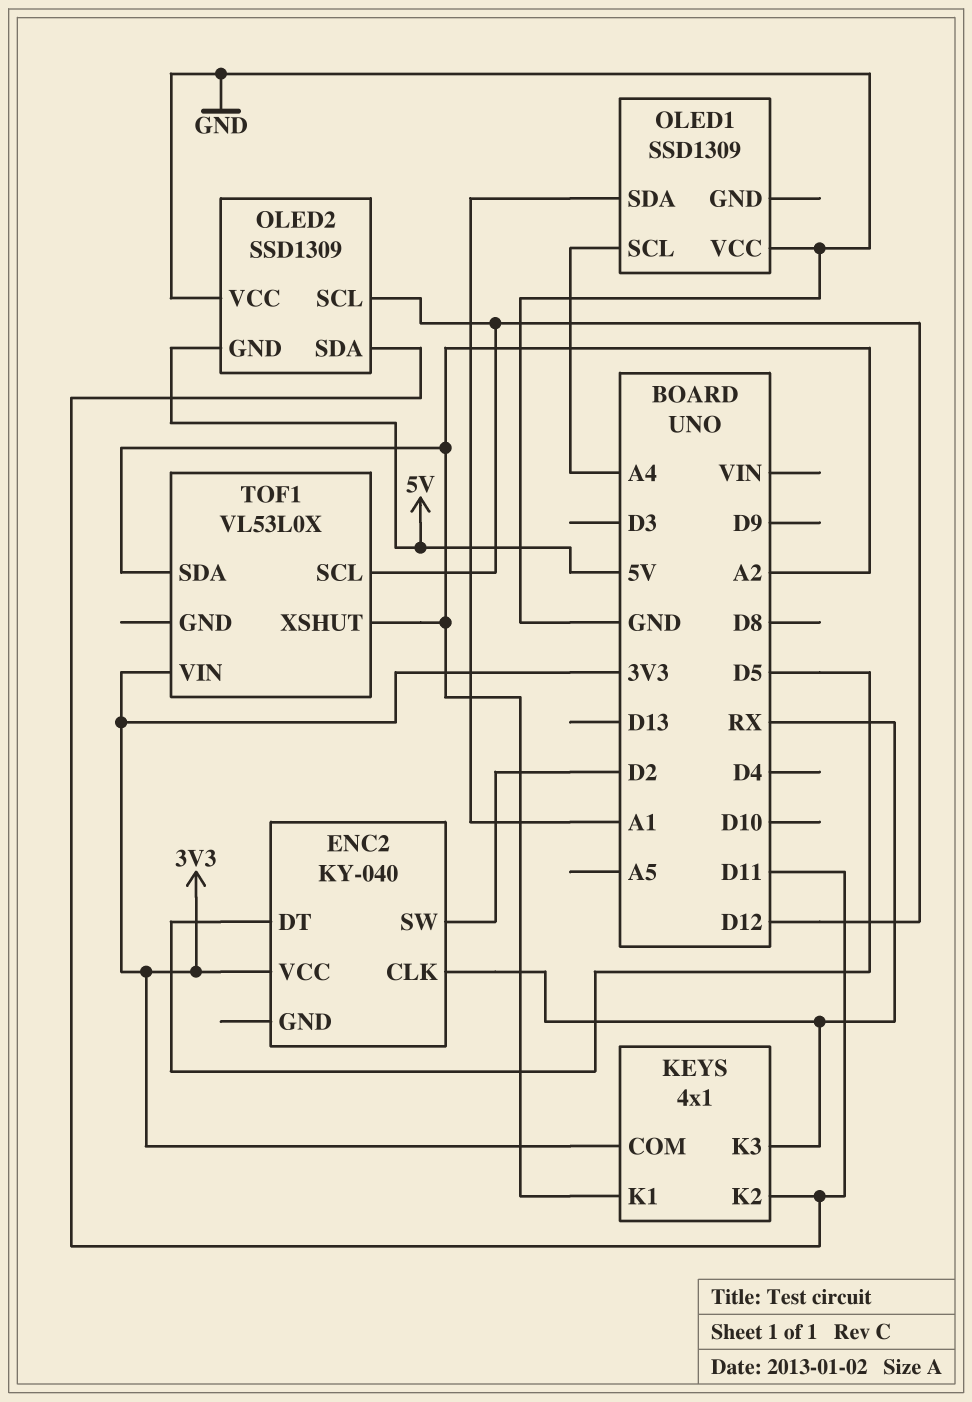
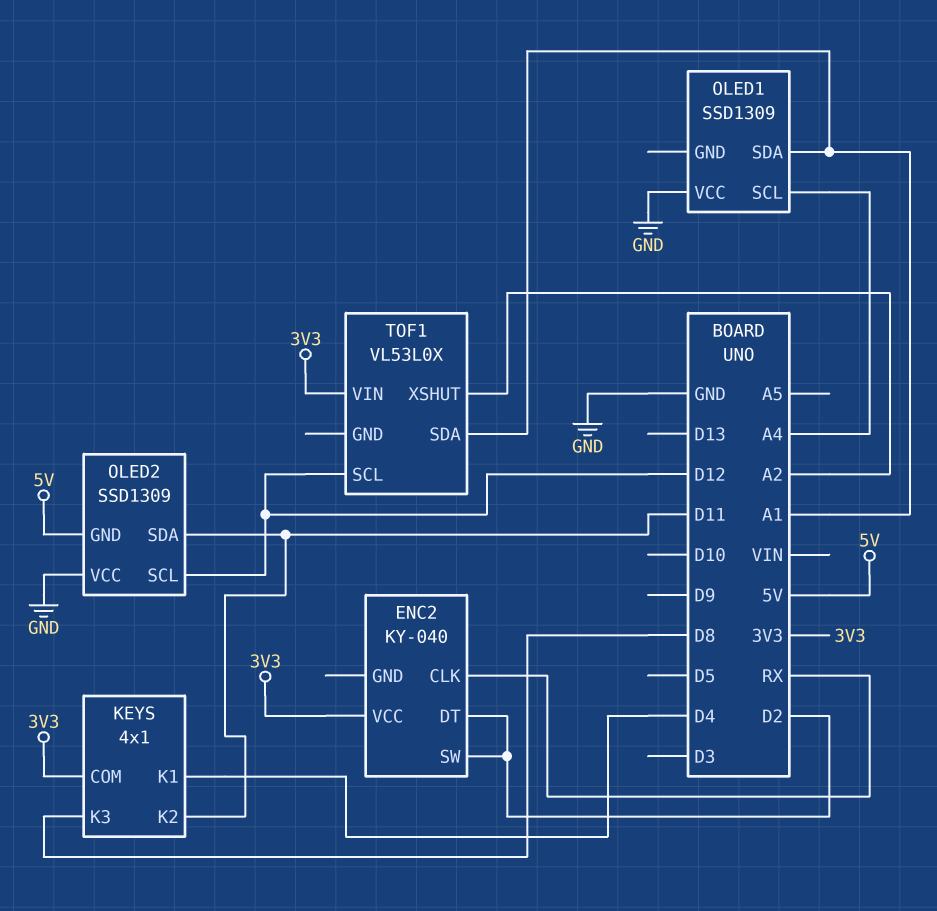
ENC2 pin DT: D5 -> D2
KEYS pin K1: A2 -> D4
KEYS pin K3: RX -> D8
TOF1 pin SDA: A2 -> A1

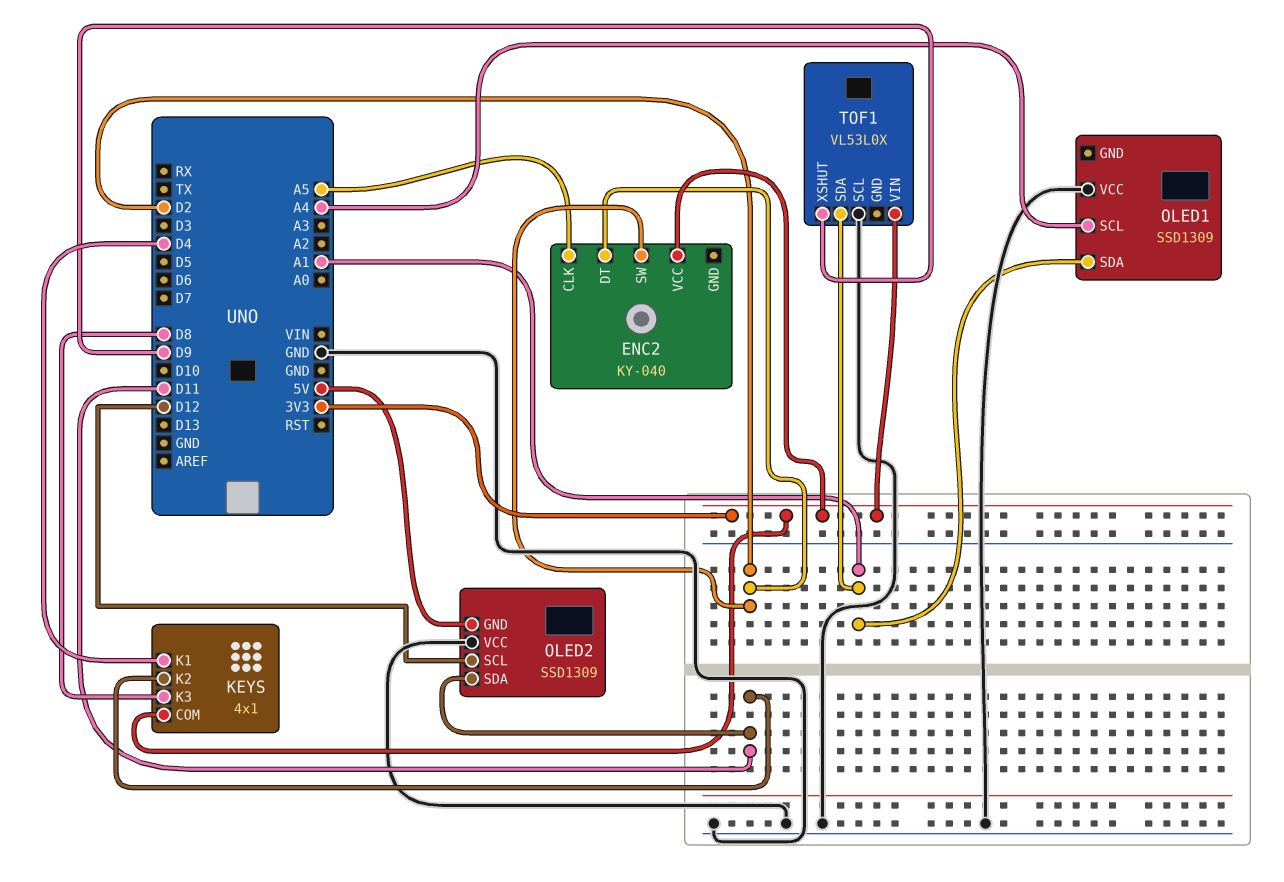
ENC2 pin CLK: RX -> A5
TOF1 pin SCL: D12 -> GND
TOF1 pin XSHUT: A2 -> D9

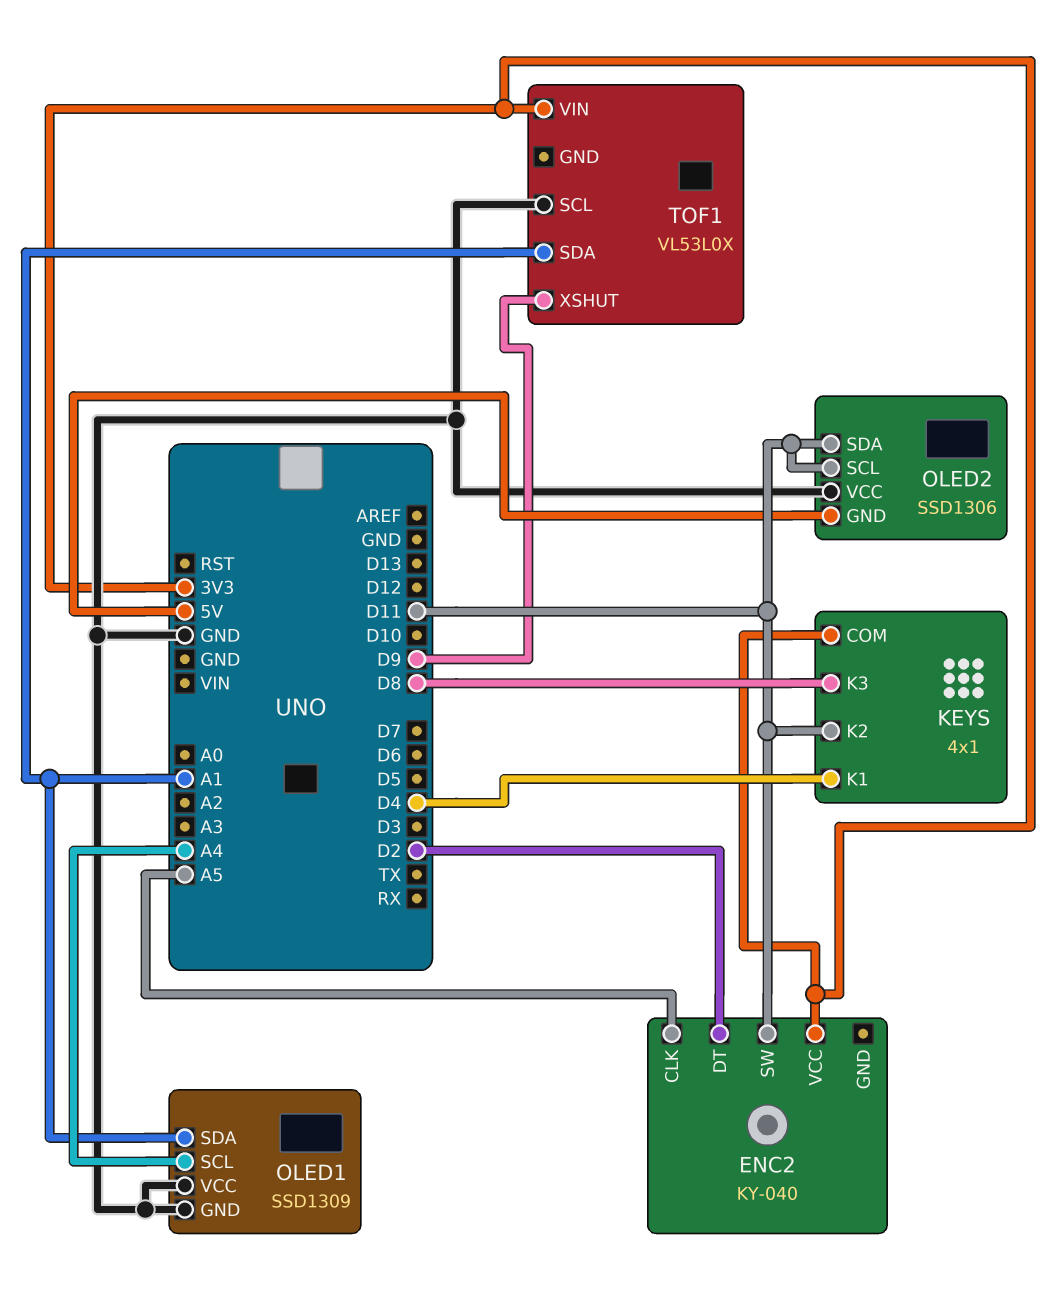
ENC2 pin SW: D2 -> D11
OLED1 pin GND: none -> GND
OLED2: SSD1309 -> SSD1306
OLED2 pin SCL: D12 -> D11

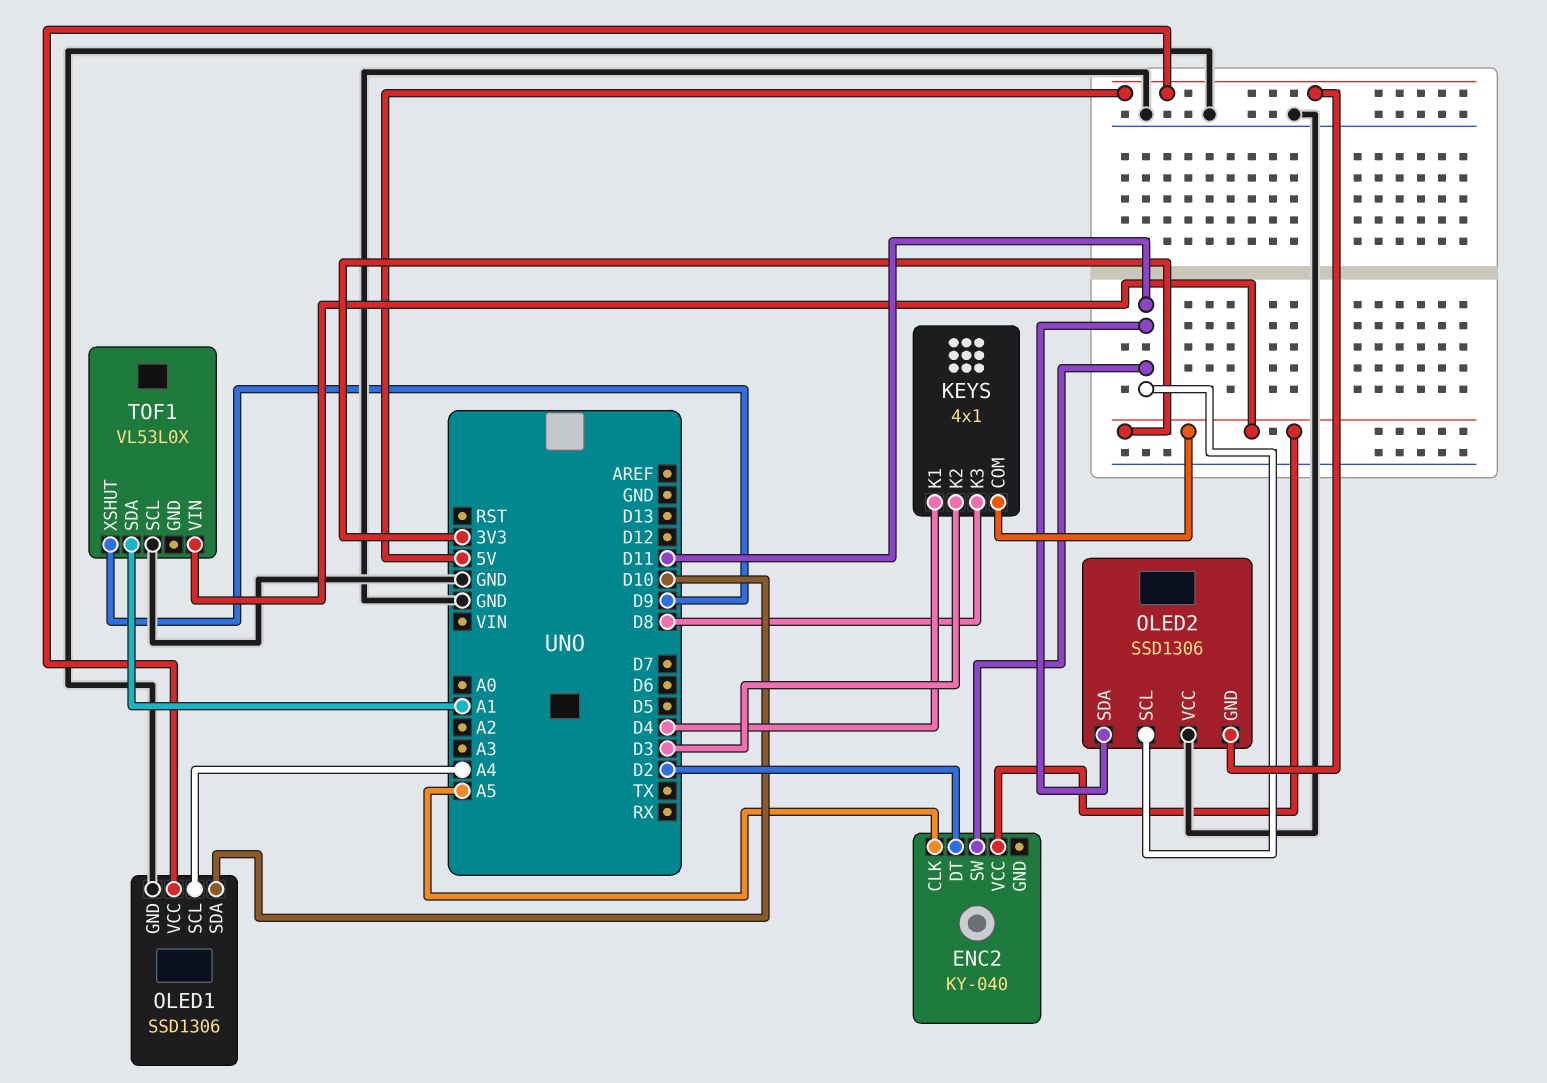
KEYS pin K2: D11 -> D3
OLED1: SSD1309 -> SSD1306
OLED1 pin SDA: A1 -> D10
OLED1 pin VCC: GND -> 5V

